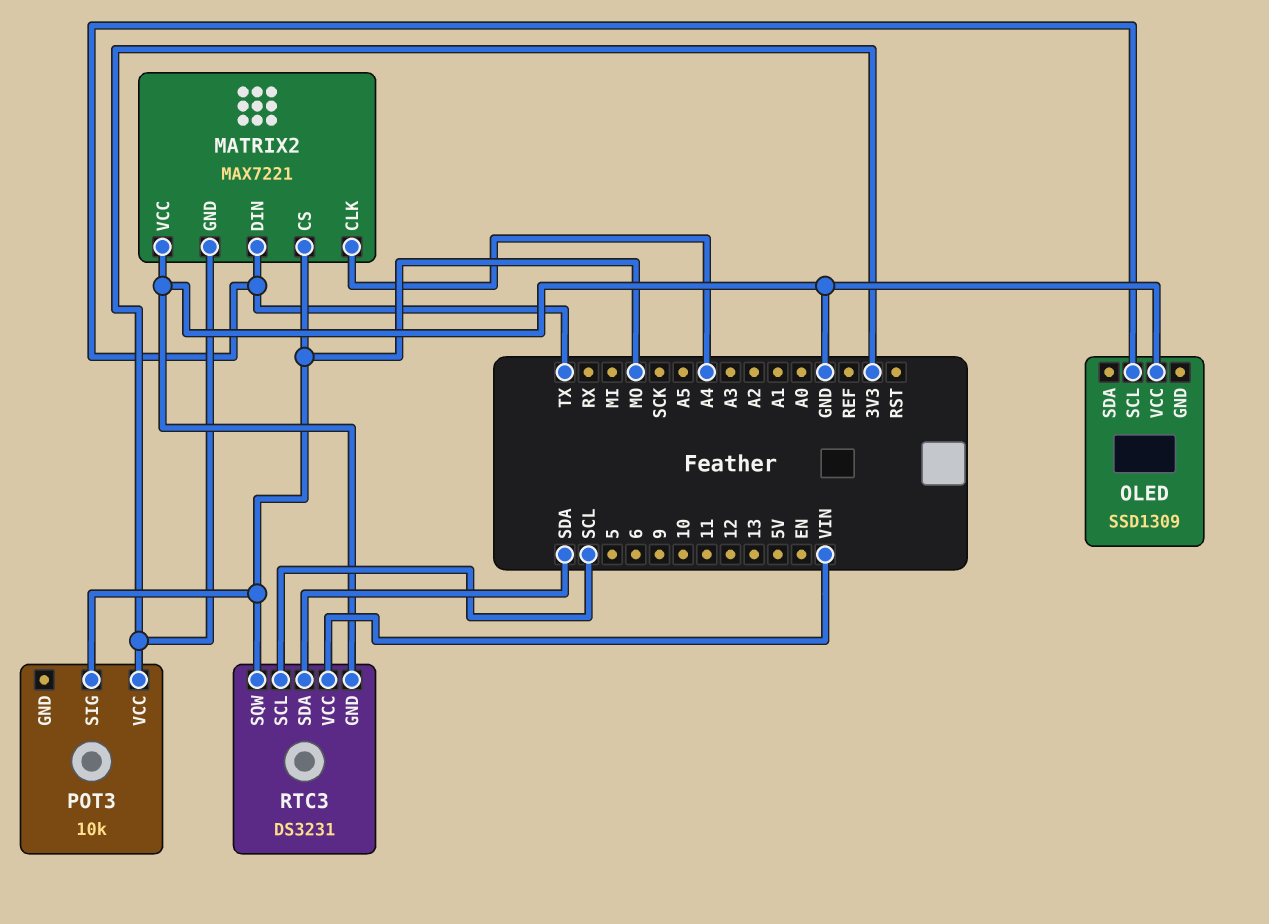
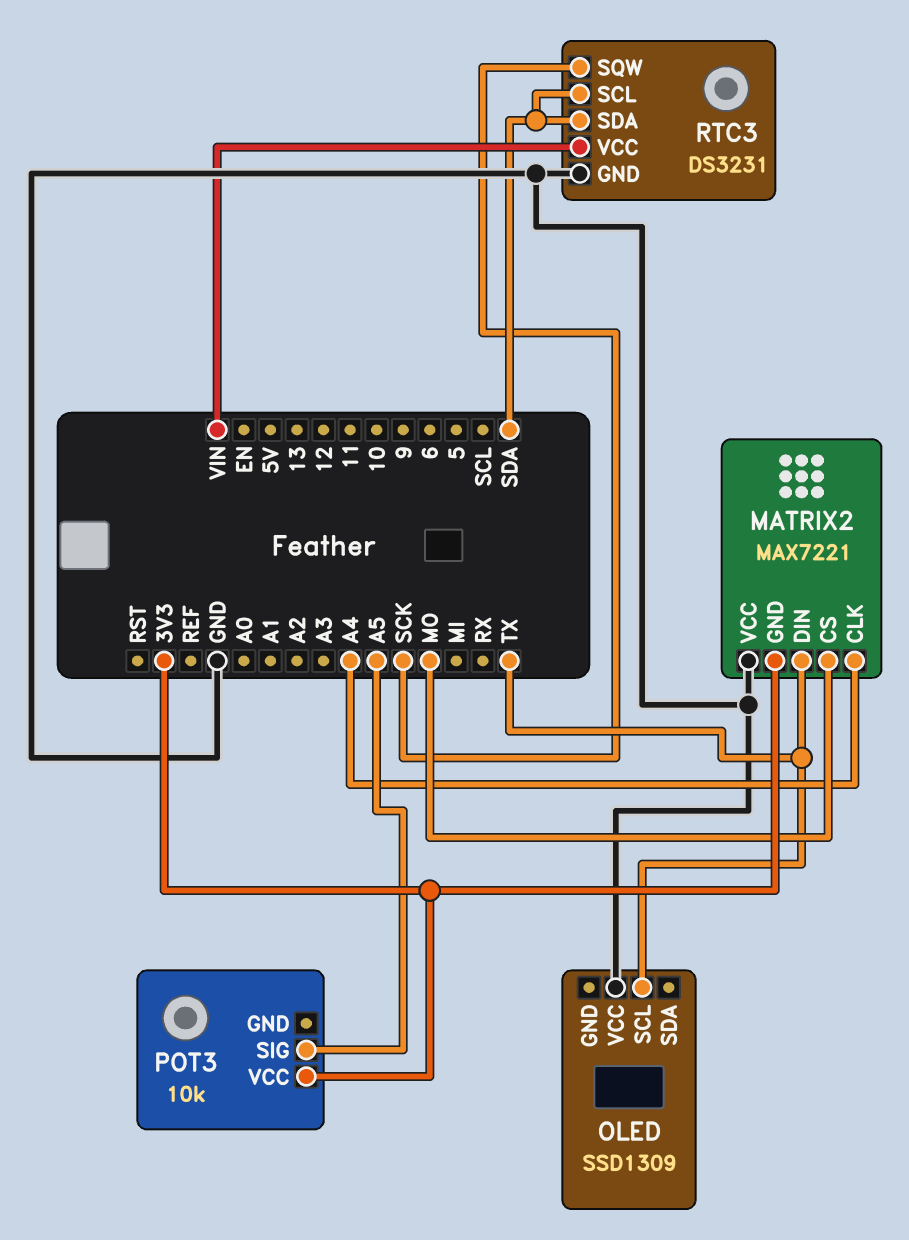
POT3 pin SIG: MO -> A5
RTC3 pin SCL: SCL -> SDA
RTC3 pin SQW: MO -> SCK

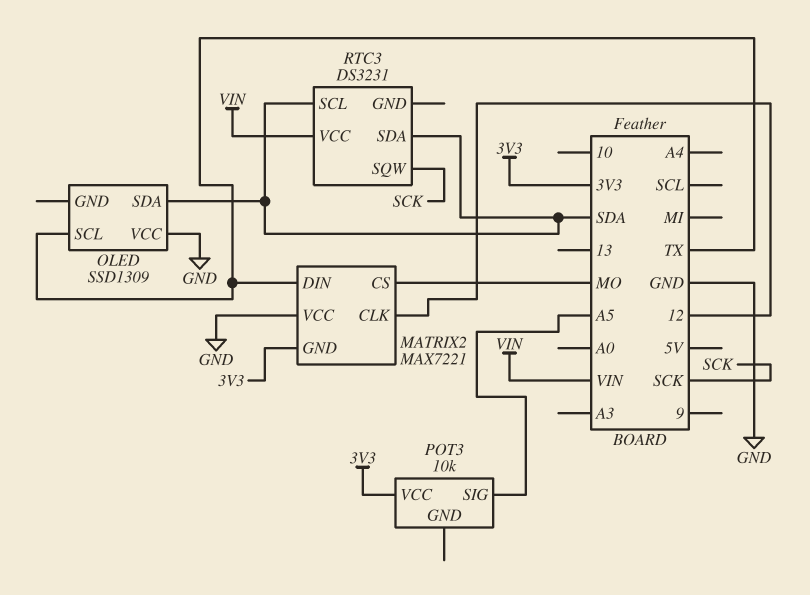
MATRIX2 pin CLK: A4 -> 12
OLED pin SDA: none -> SDA
RTC3 pin GND: GND -> none

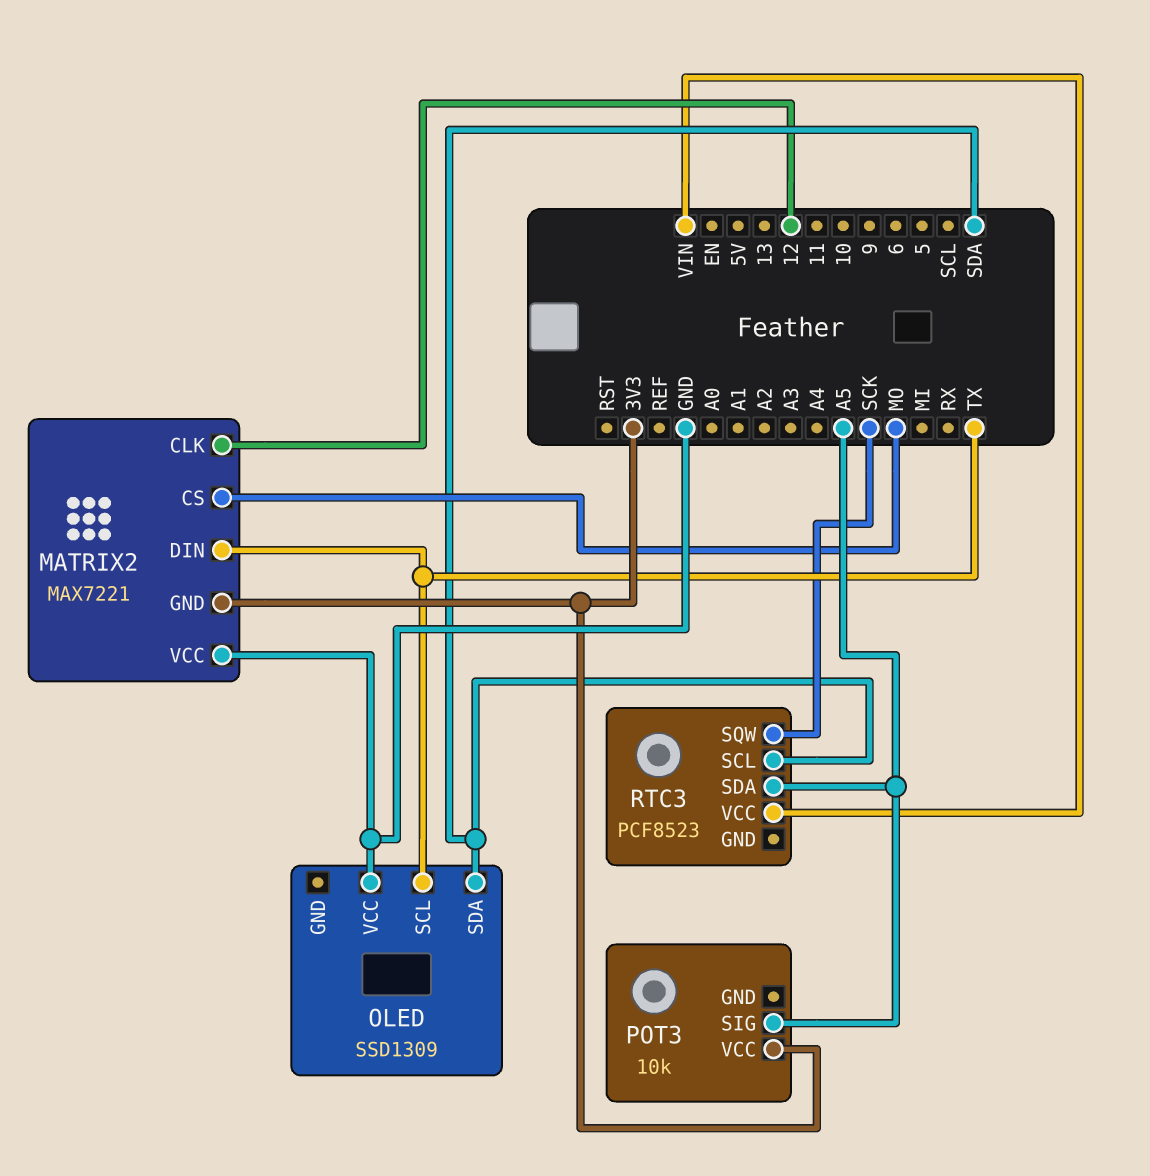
RTC3: DS3231 -> PCF8523
RTC3 pin SDA: SDA -> A5

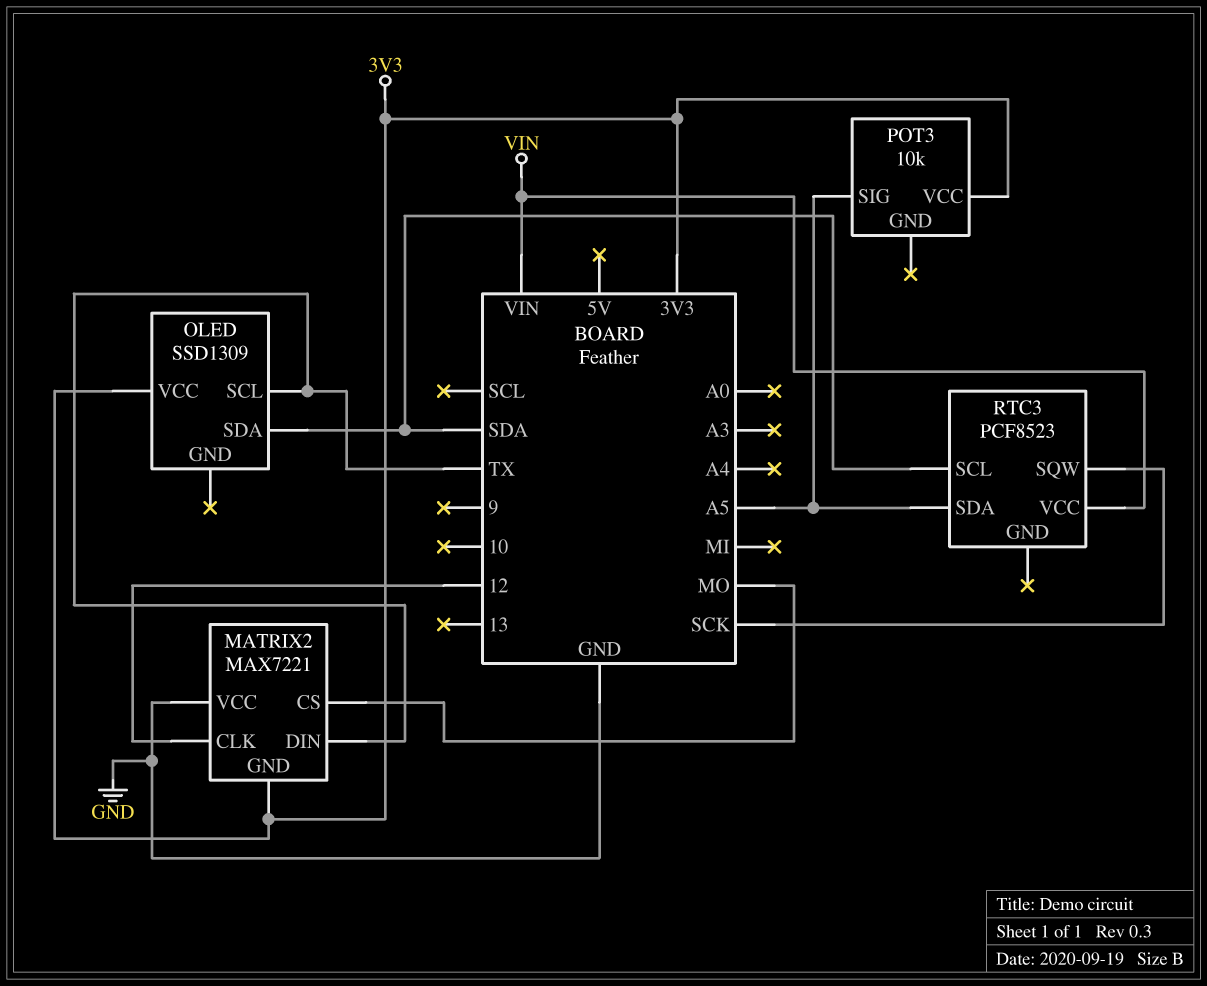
OLED pin VCC: GND -> 3V3

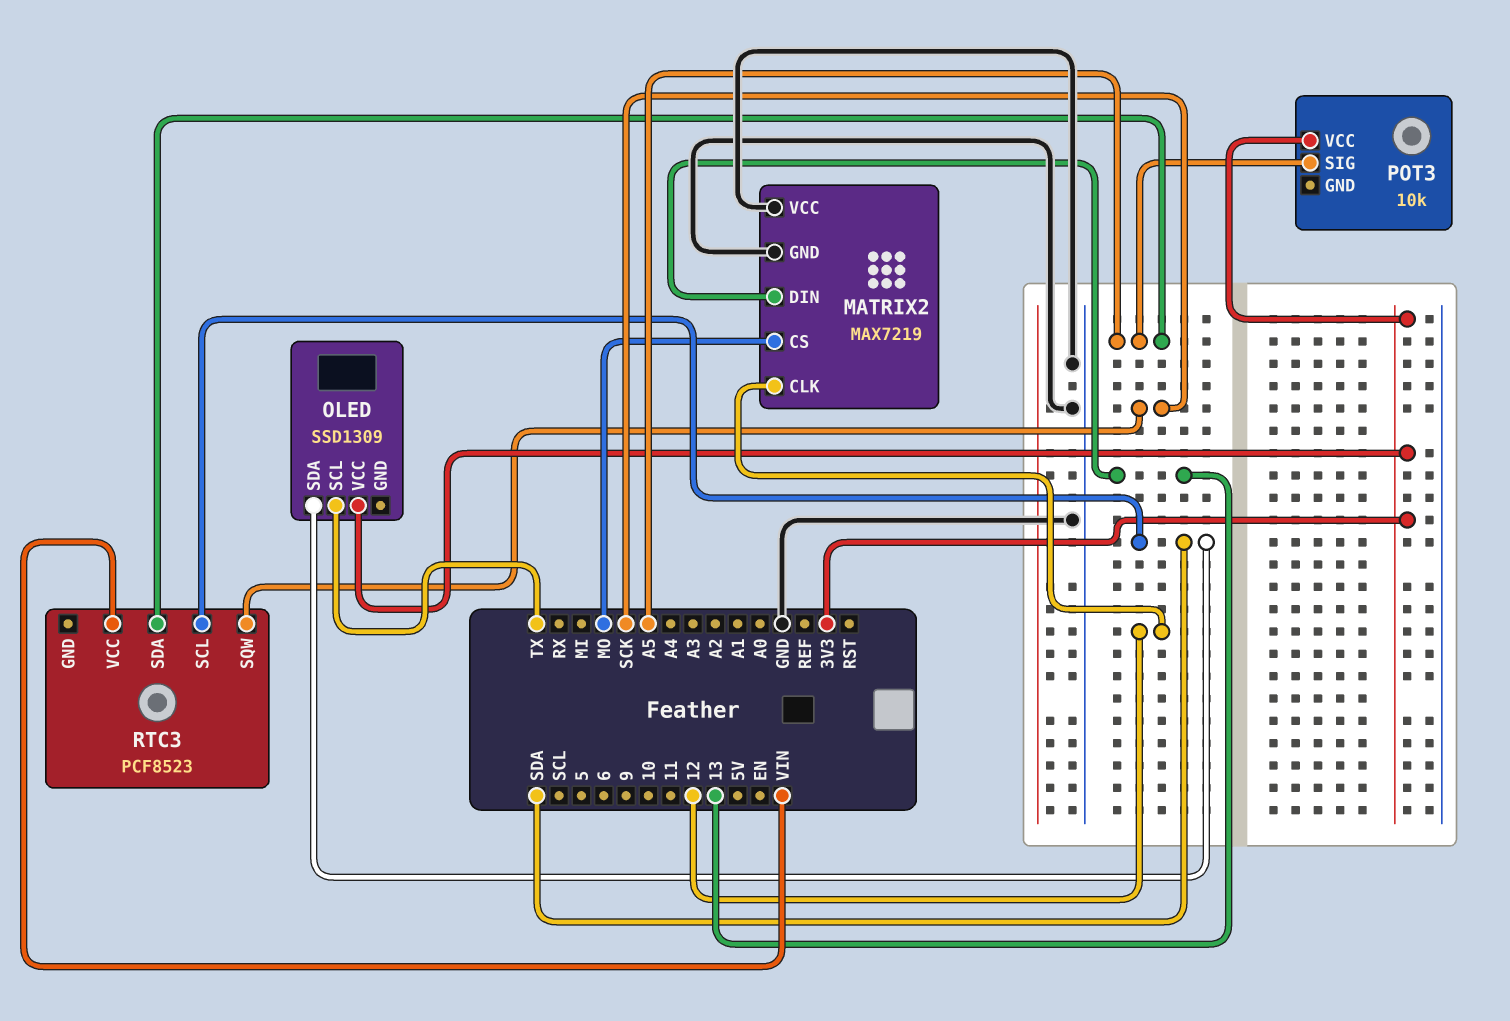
MATRIX2: MAX7221 -> MAX7219
MATRIX2 pin DIN: TX -> 13
MATRIX2 pin GND: 3V3 -> GND

